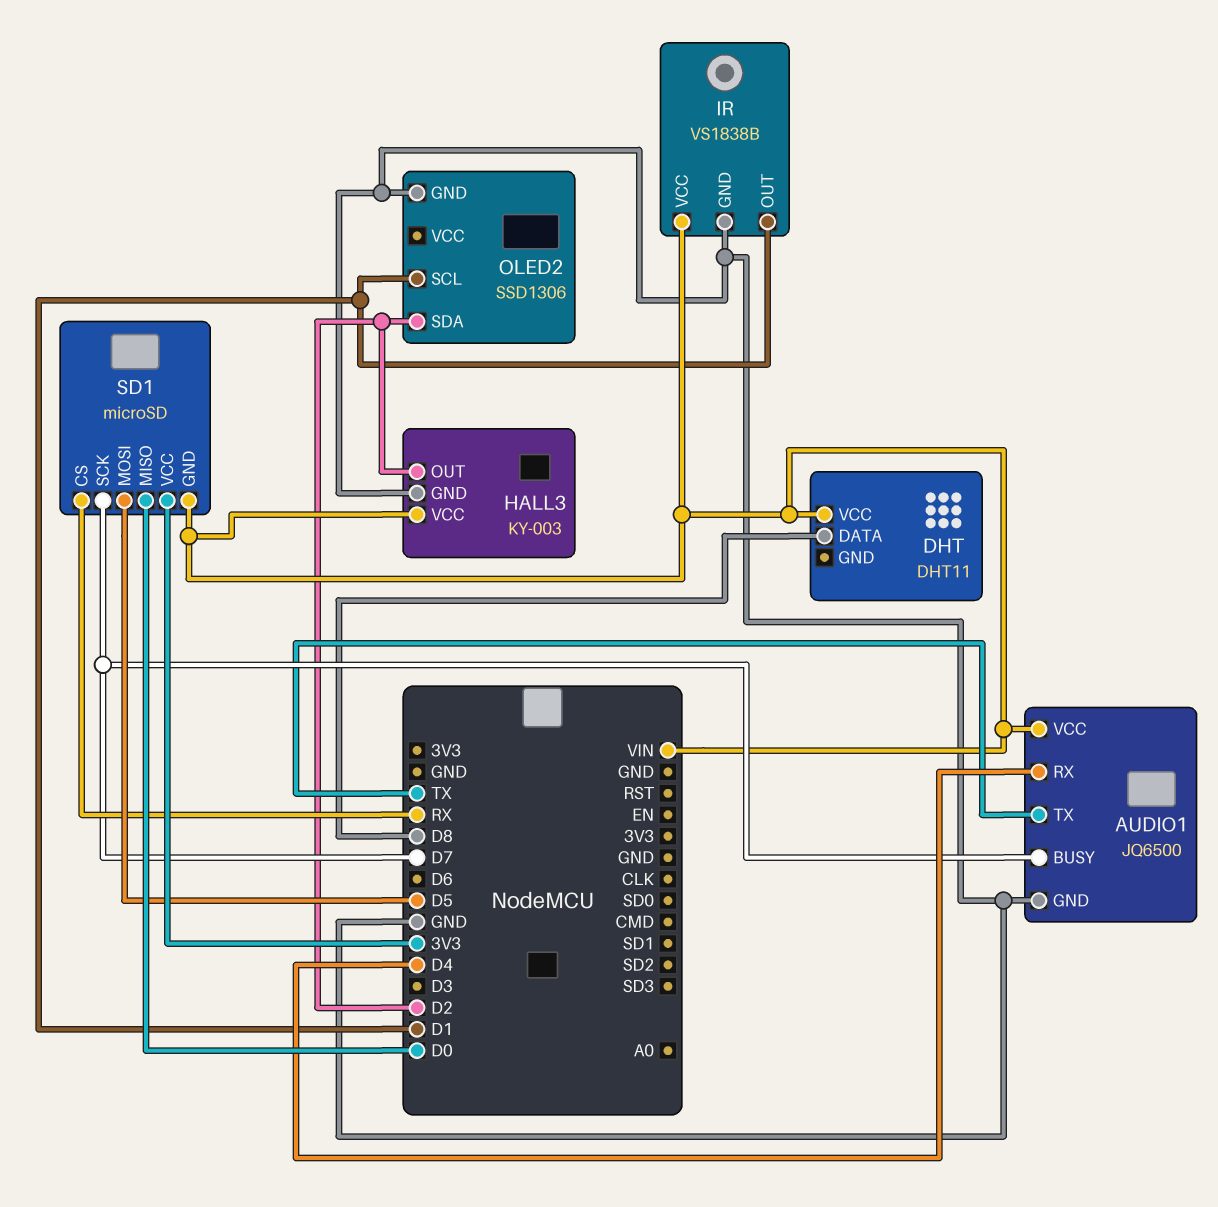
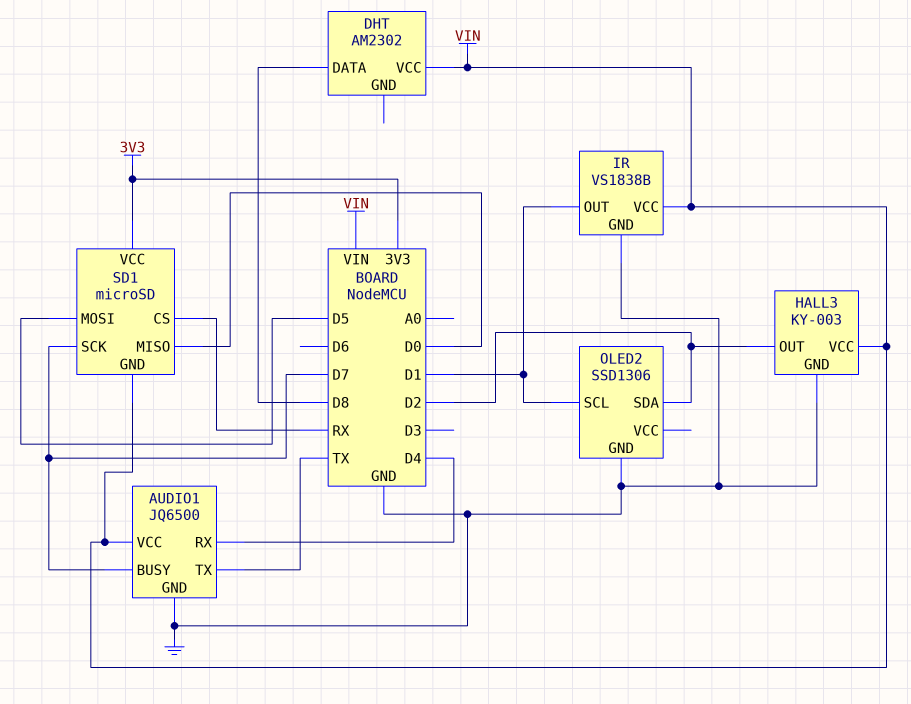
DHT: DHT11 -> AM2302

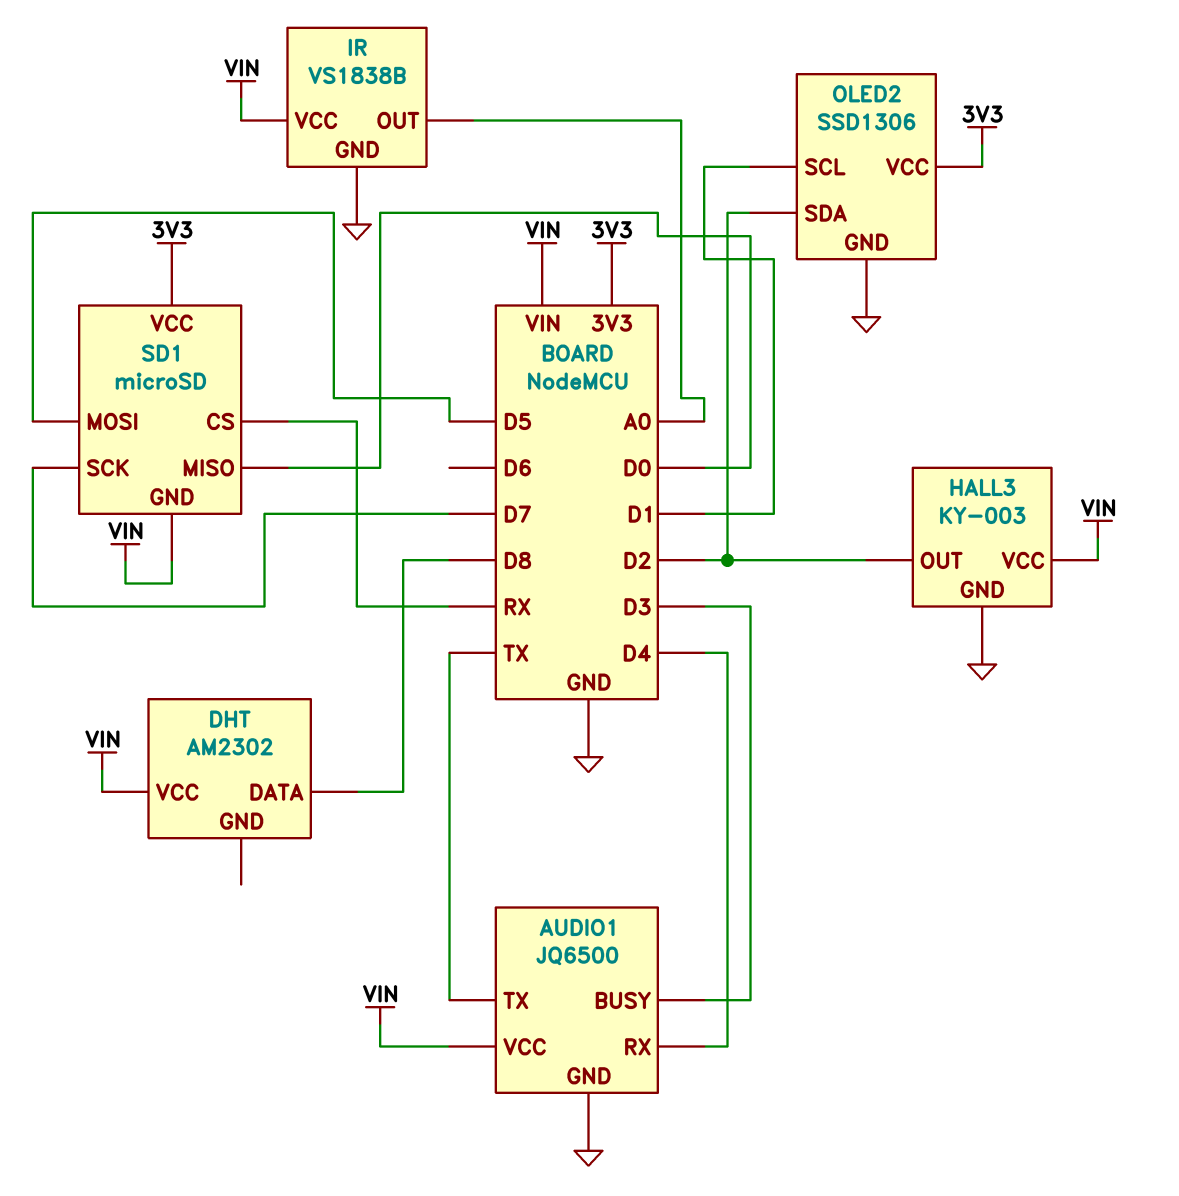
AUDIO1 pin BUSY: D7 -> D3
IR pin OUT: D1 -> A0
OLED2 pin VCC: none -> 3V3

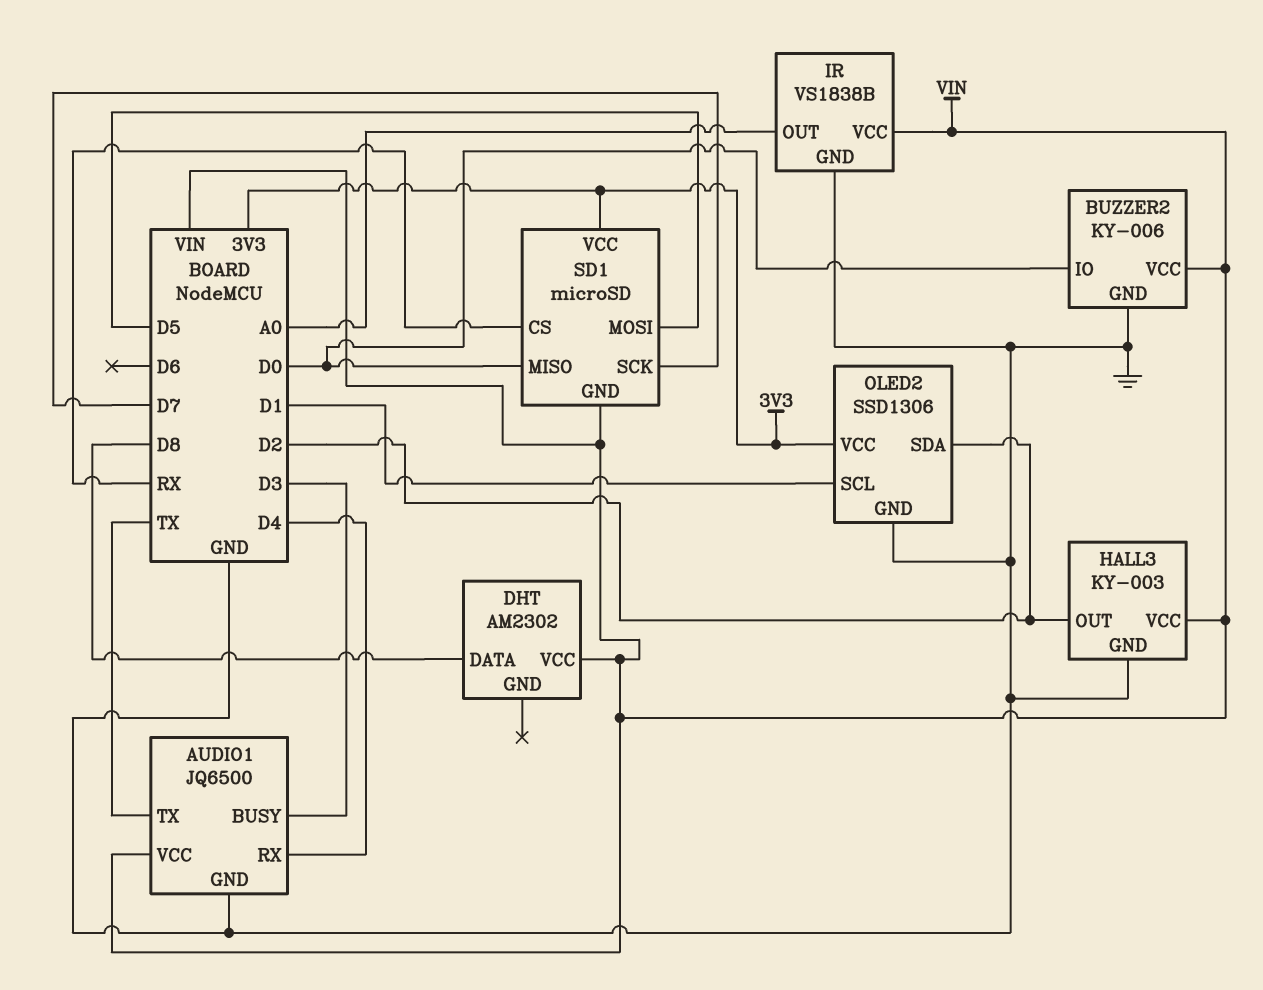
BUZZER2: none -> KY-006
BUZZER2 pin GND: none -> GND
BUZZER2 pin IO: none -> D0
BUZZER2 pin VCC: none -> VIN

